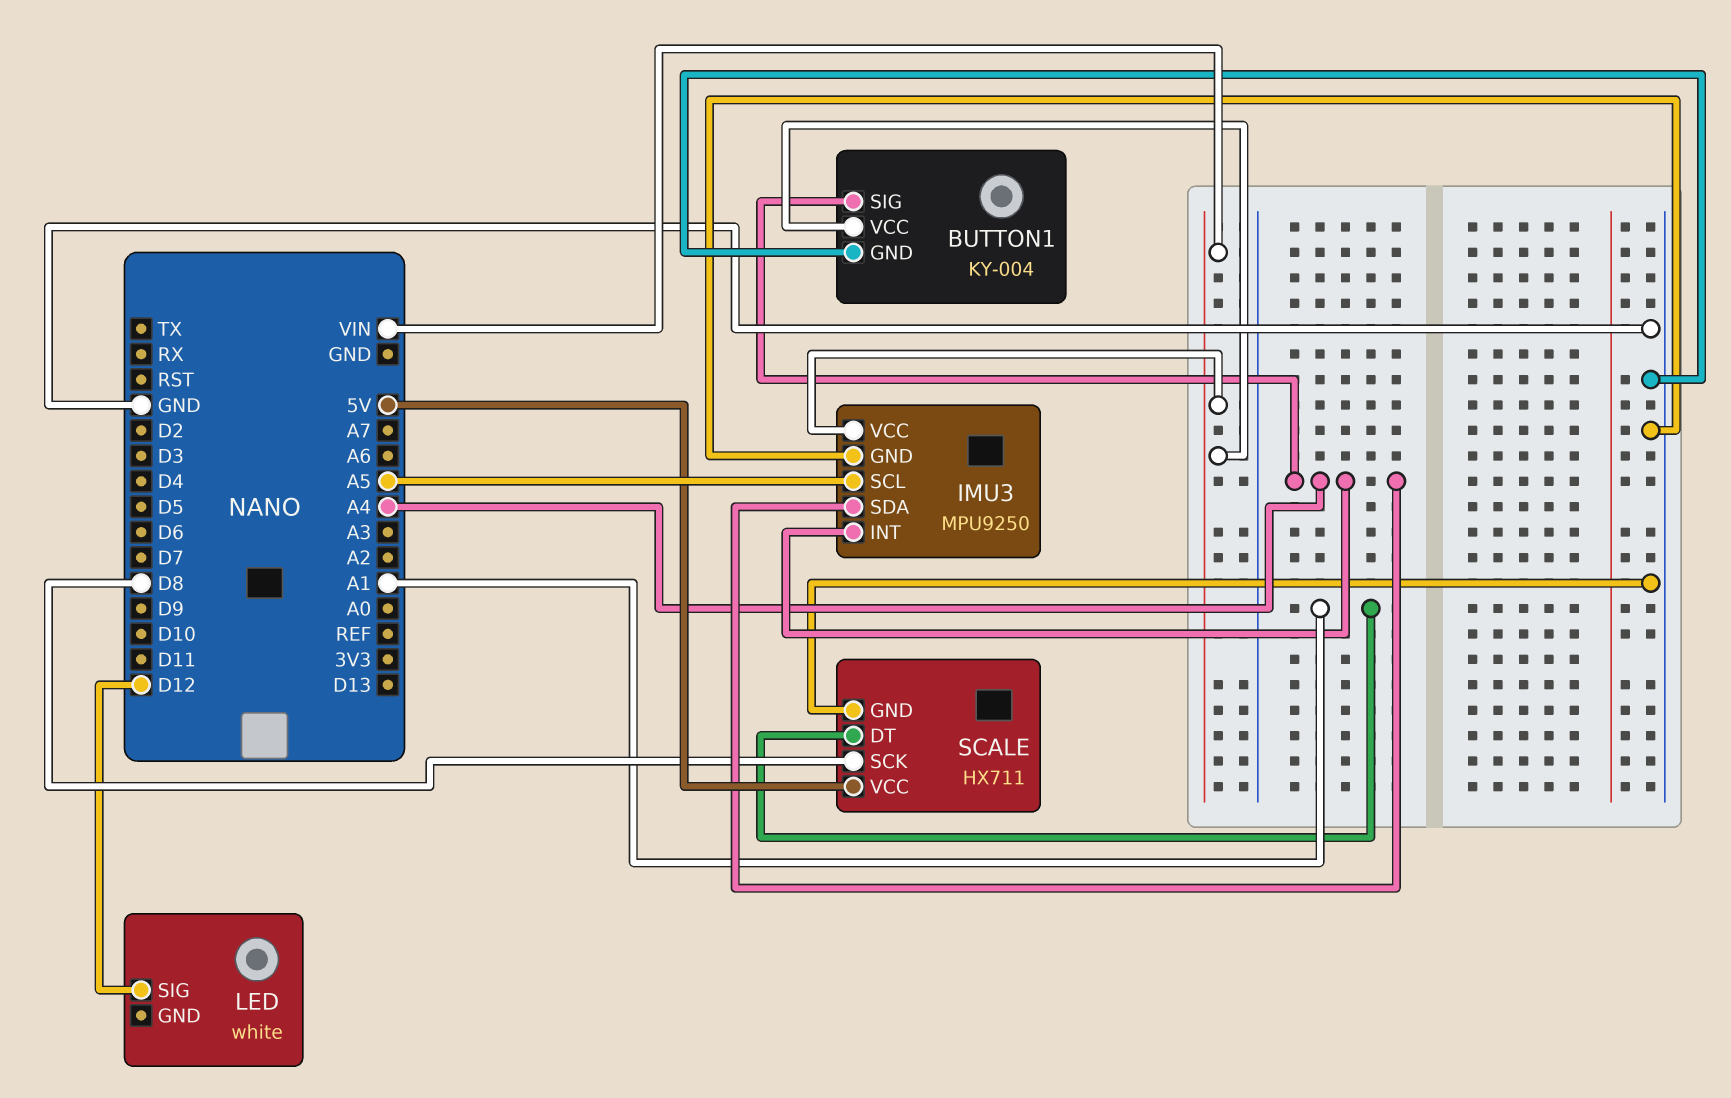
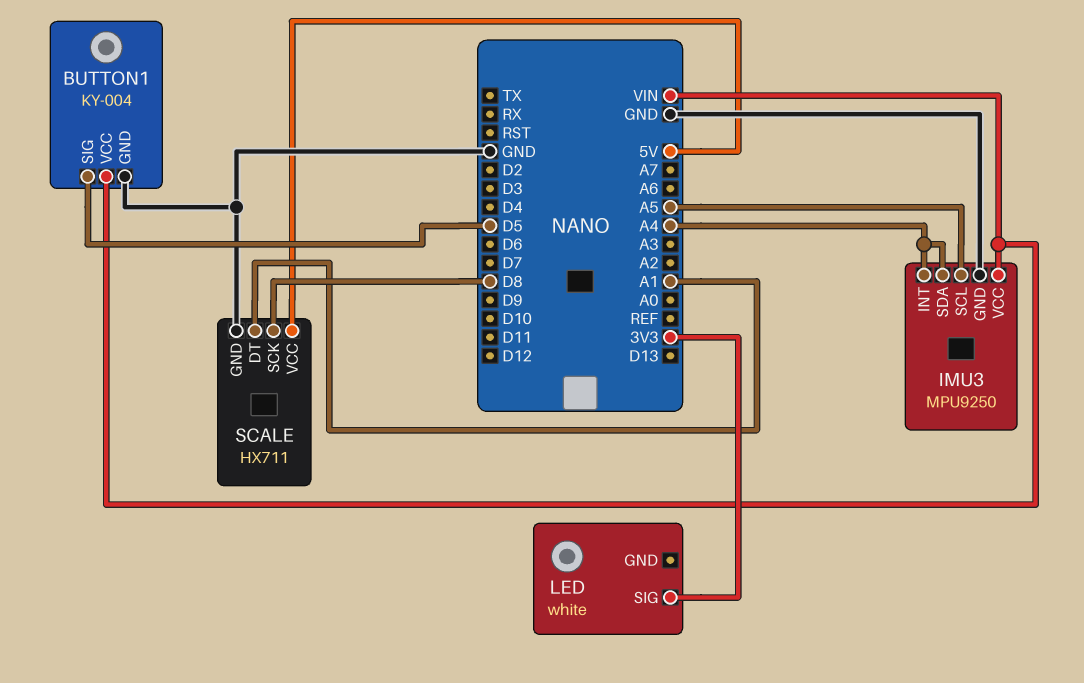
BUTTON1 pin SIG: A4 -> D5
LED pin SIG: D12 -> 3V3

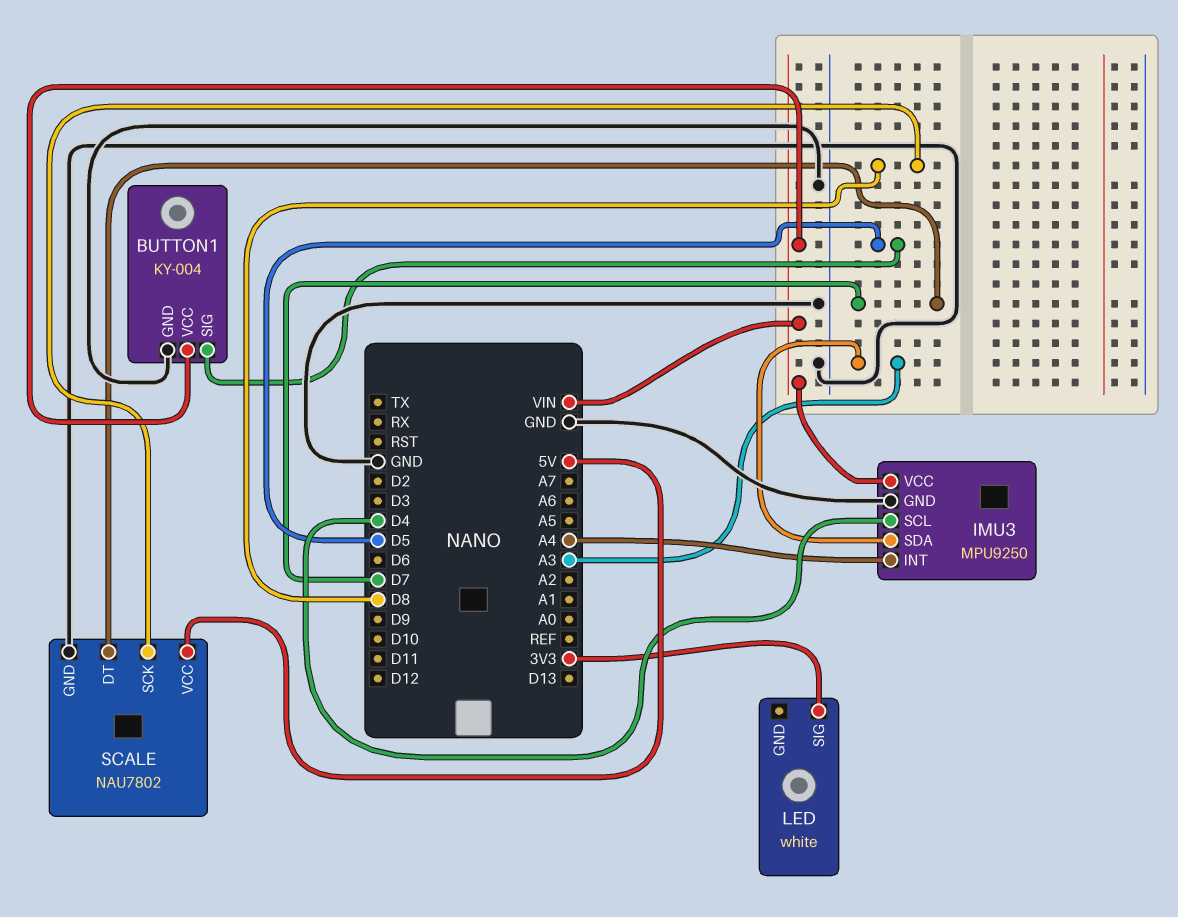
IMU3 pin SCL: A5 -> D4
IMU3 pin SDA: A4 -> A3
SCALE: HX711 -> NAU7802
SCALE pin DT: A1 -> D7

